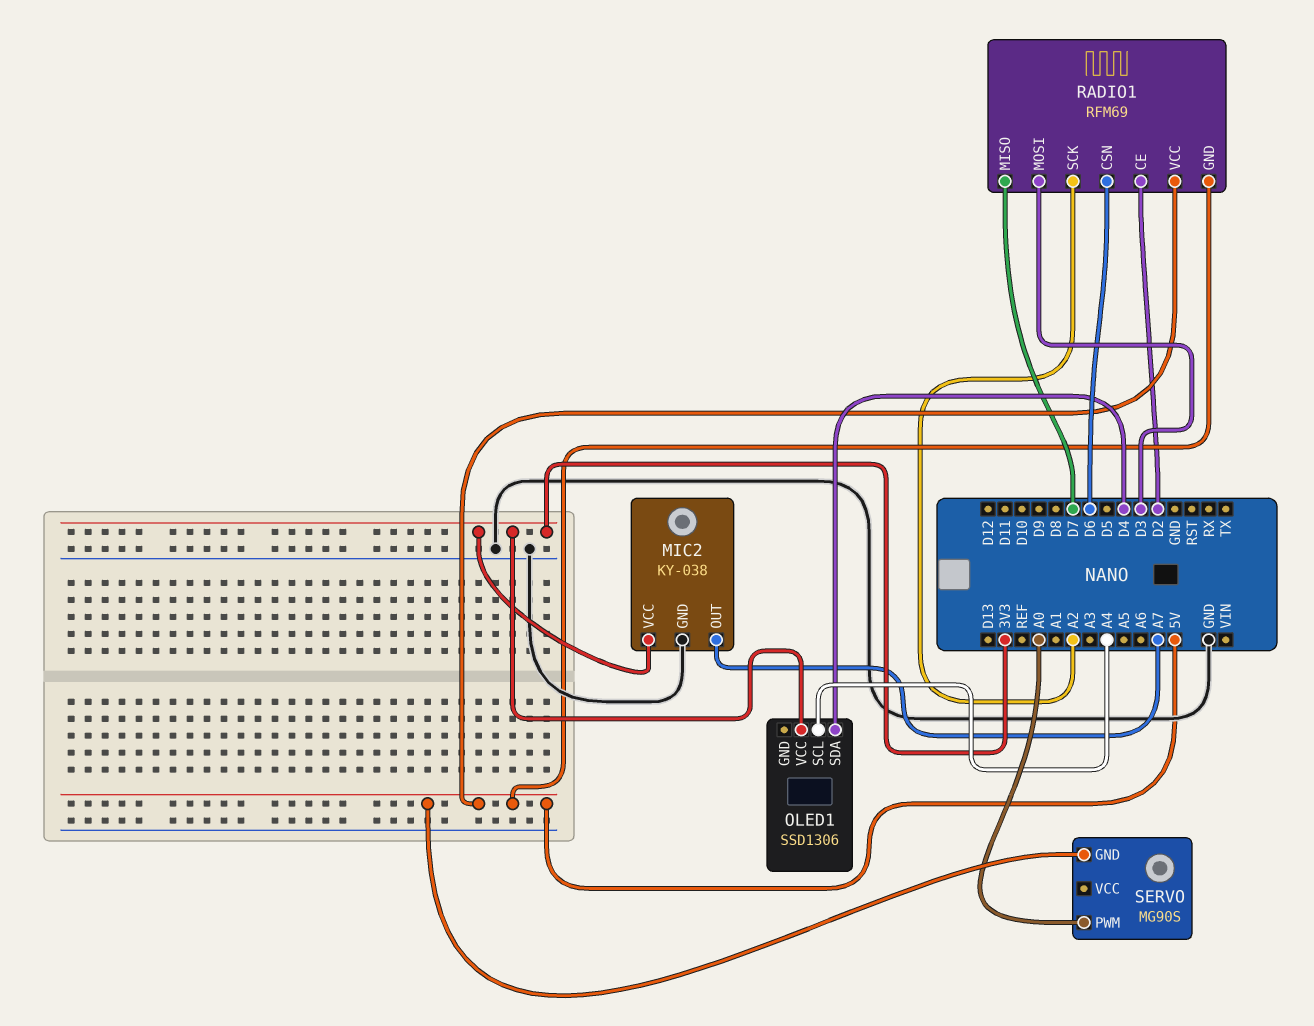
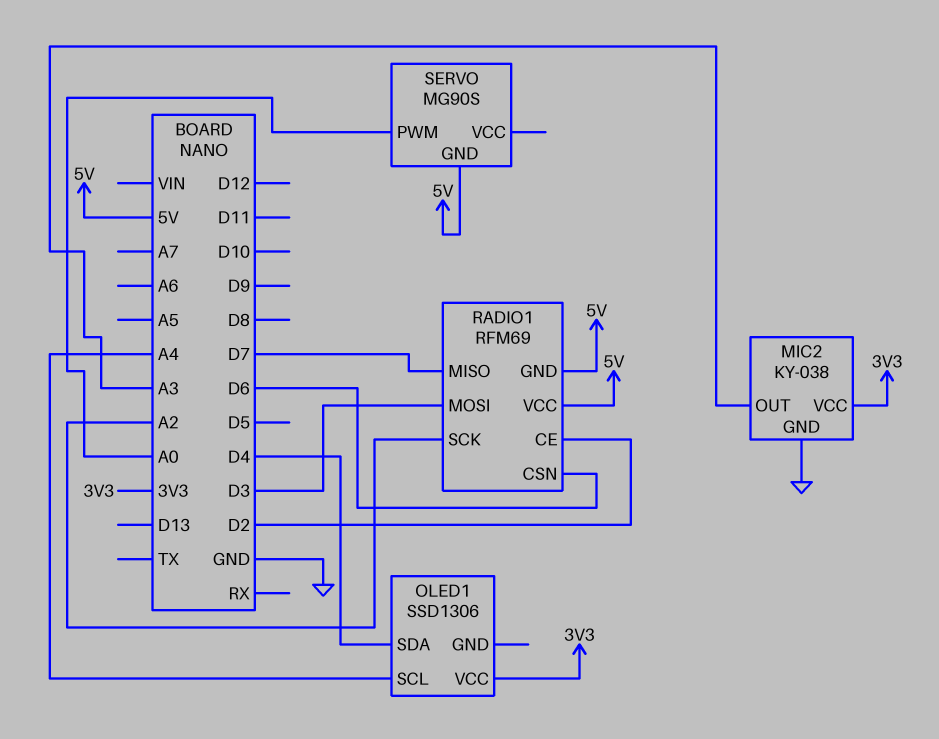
MIC2 pin OUT: A7 -> A3

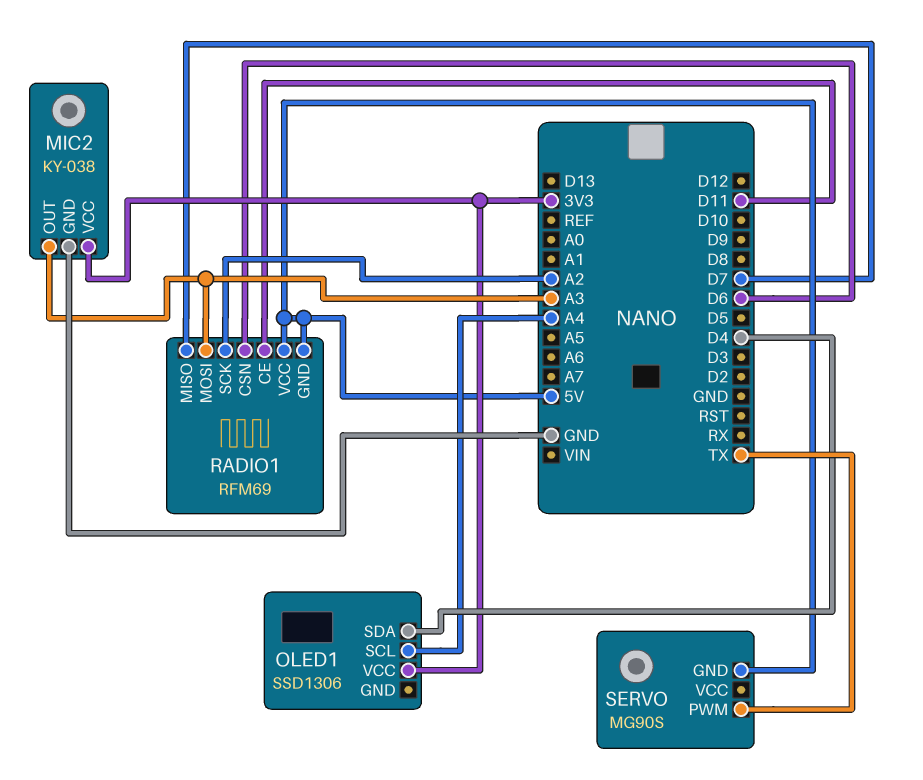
RADIO1 pin CE: D2 -> D11
RADIO1 pin MOSI: D3 -> A3
SERVO pin PWM: A0 -> TX

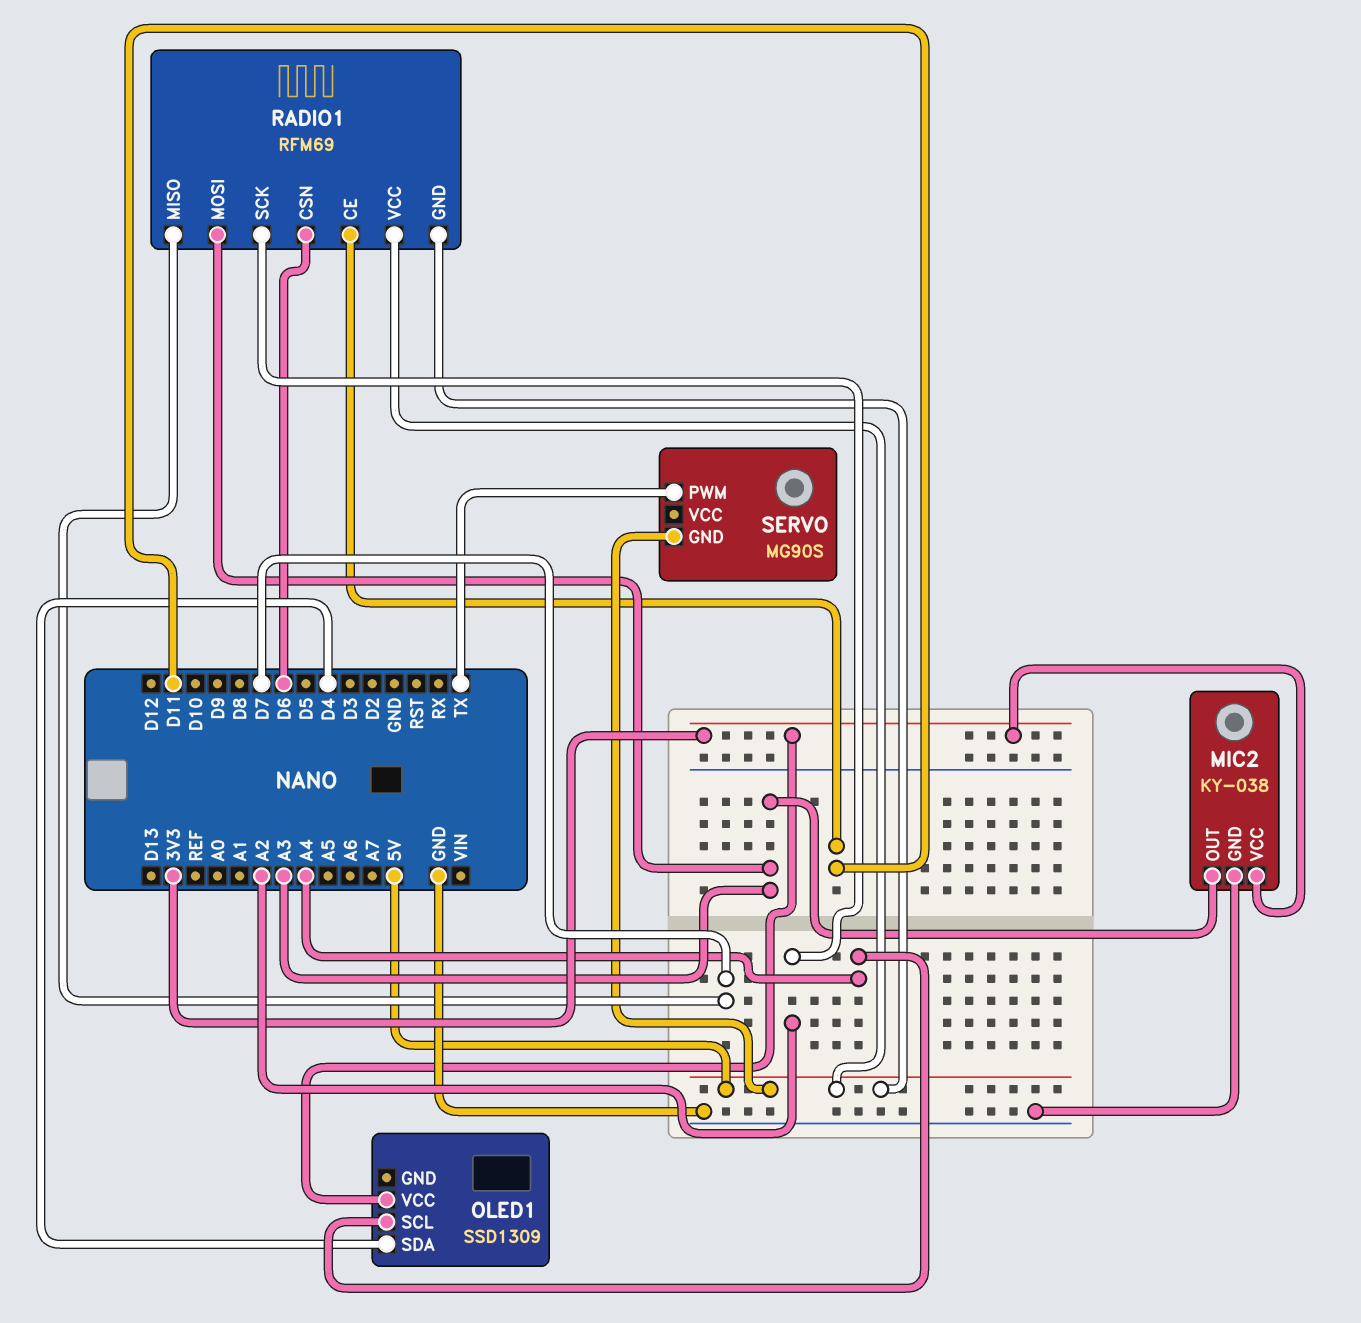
OLED1: SSD1306 -> SSD1309

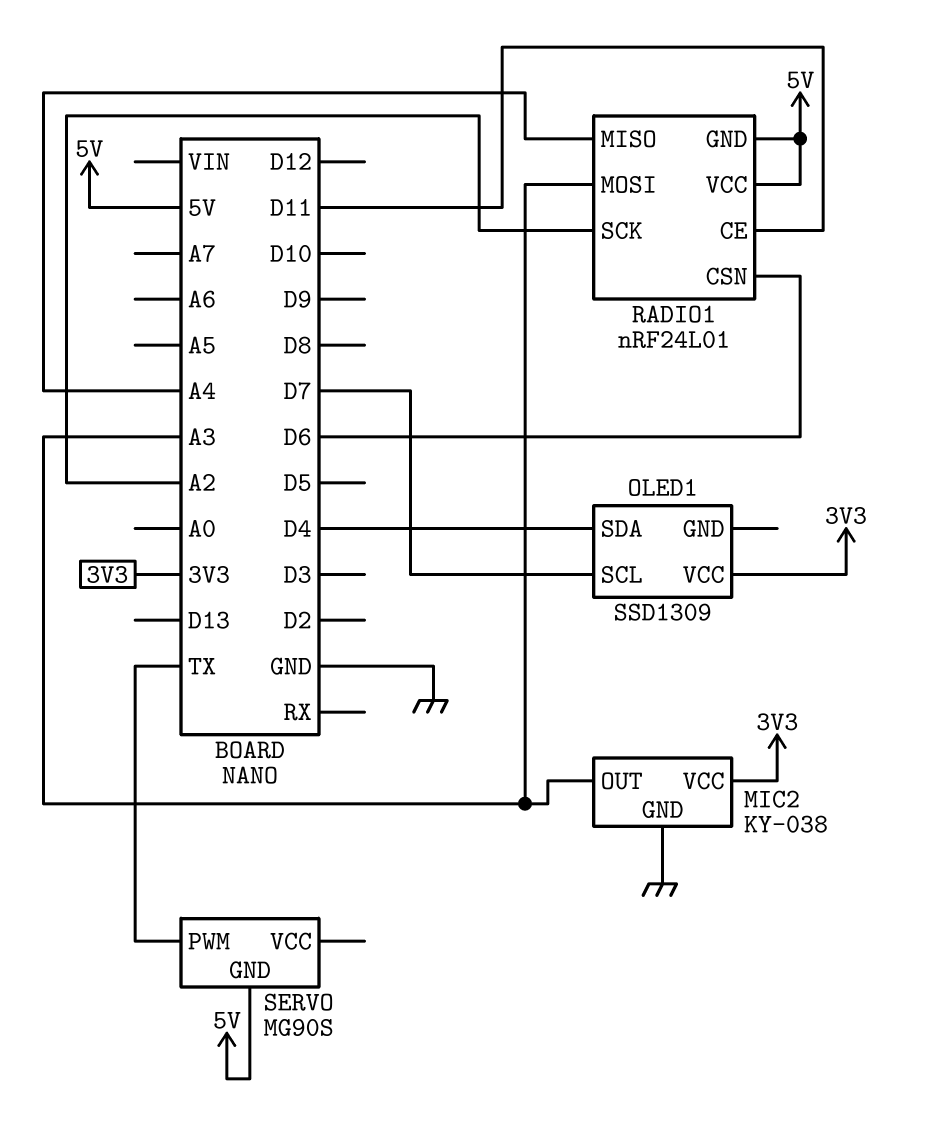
OLED1 pin SCL: A4 -> D7
RADIO1: RFM69 -> nRF24L01
RADIO1 pin MISO: D7 -> A4

